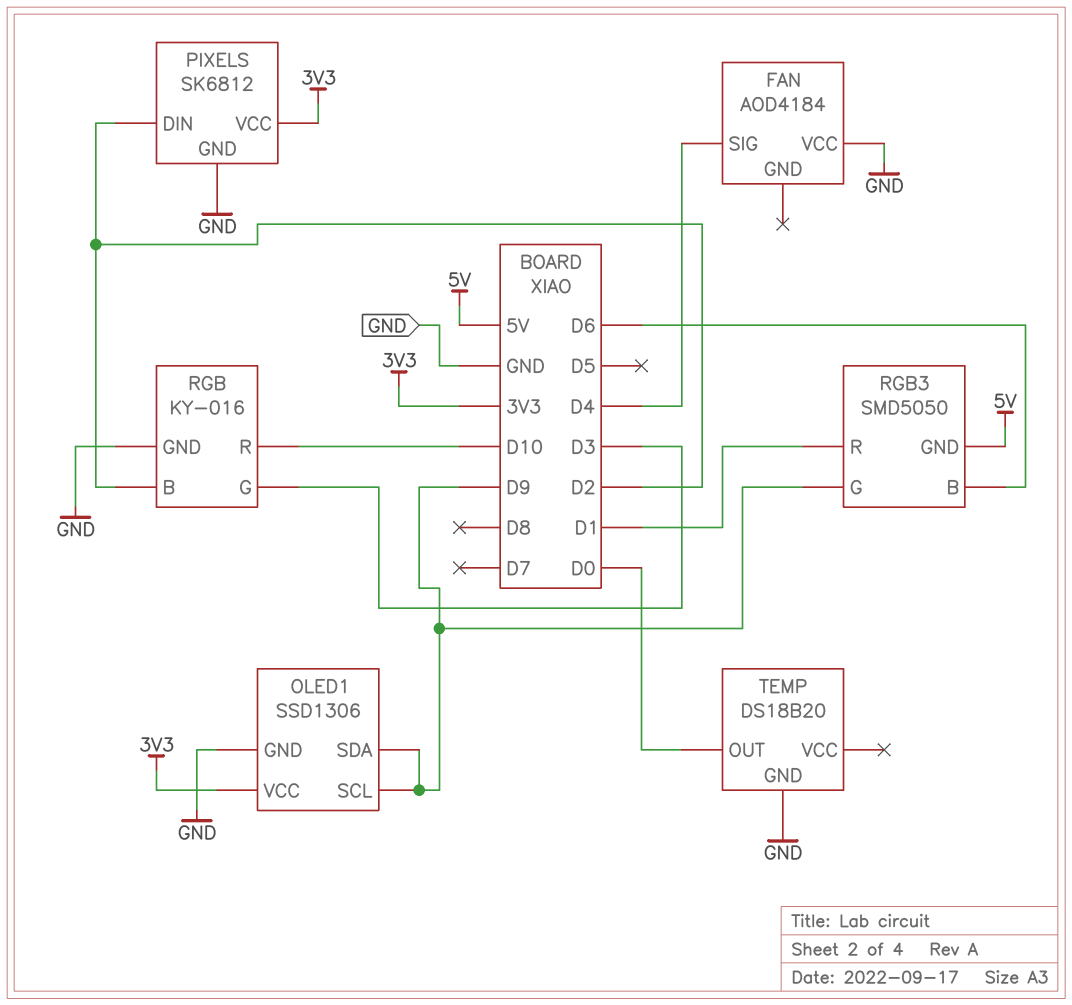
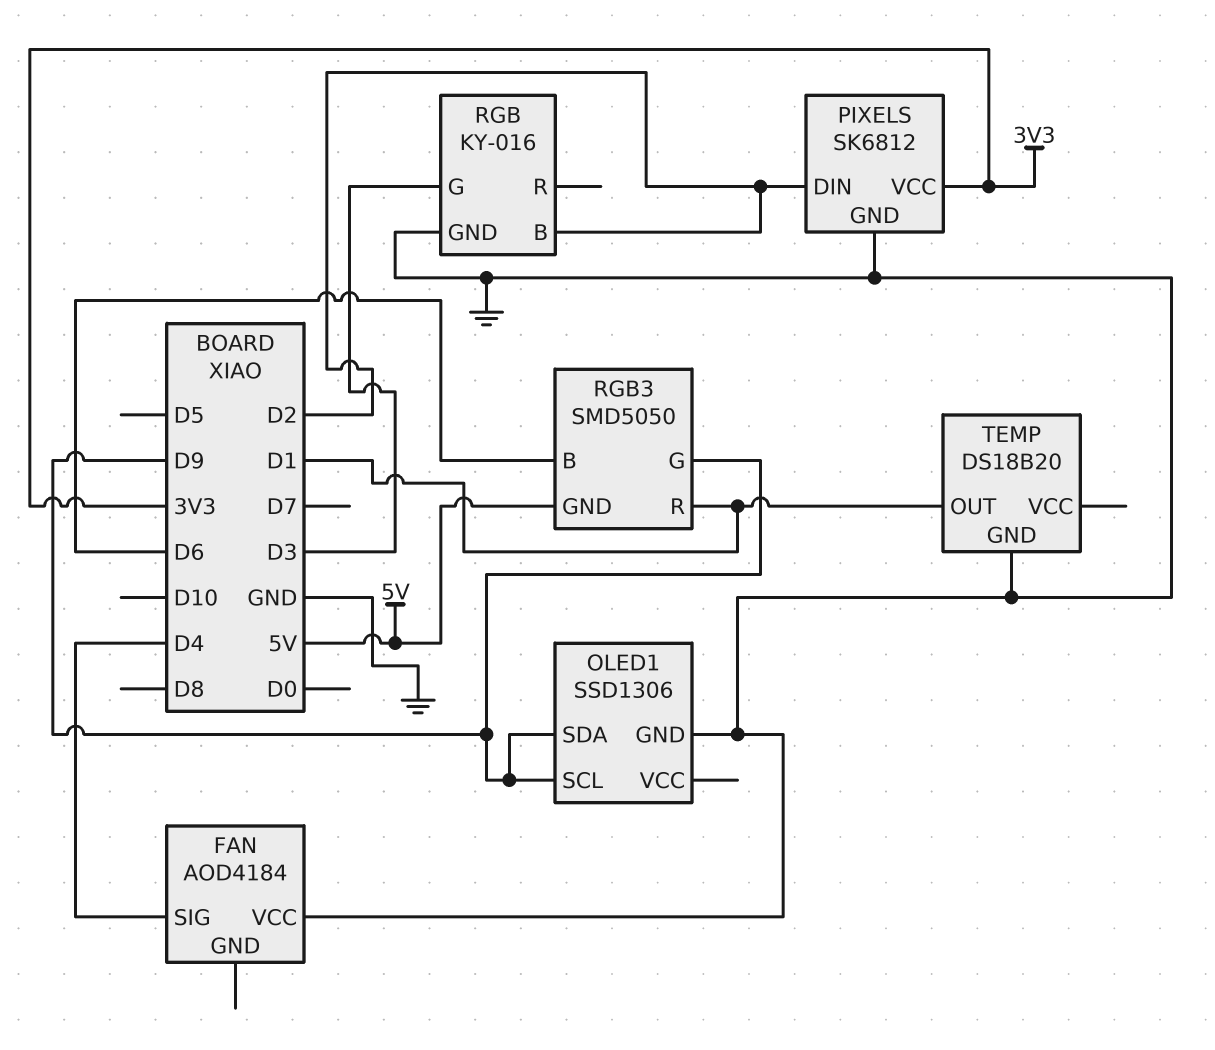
OLED1 pin VCC: 3V3 -> none
RGB pin R: D10 -> none
TEMP pin OUT: D0 -> D1

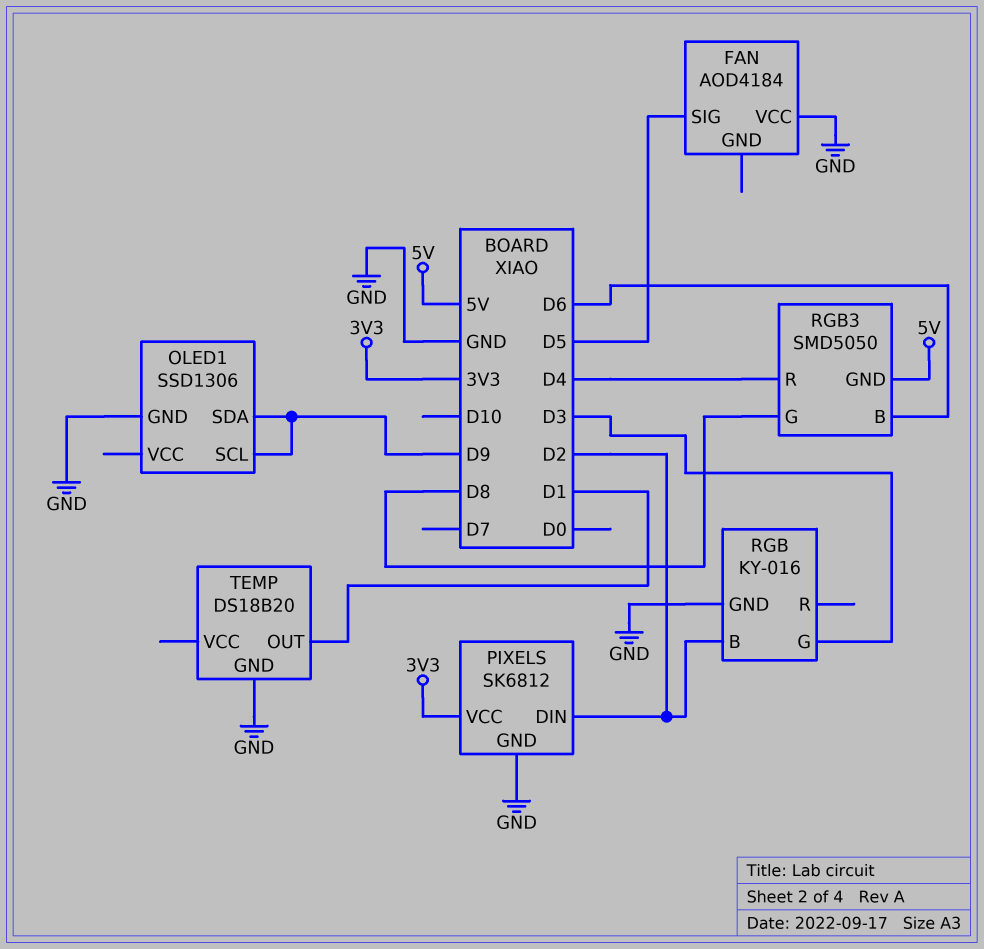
FAN pin SIG: D4 -> D5
RGB3 pin G: D9 -> D8
RGB3 pin R: D1 -> D4

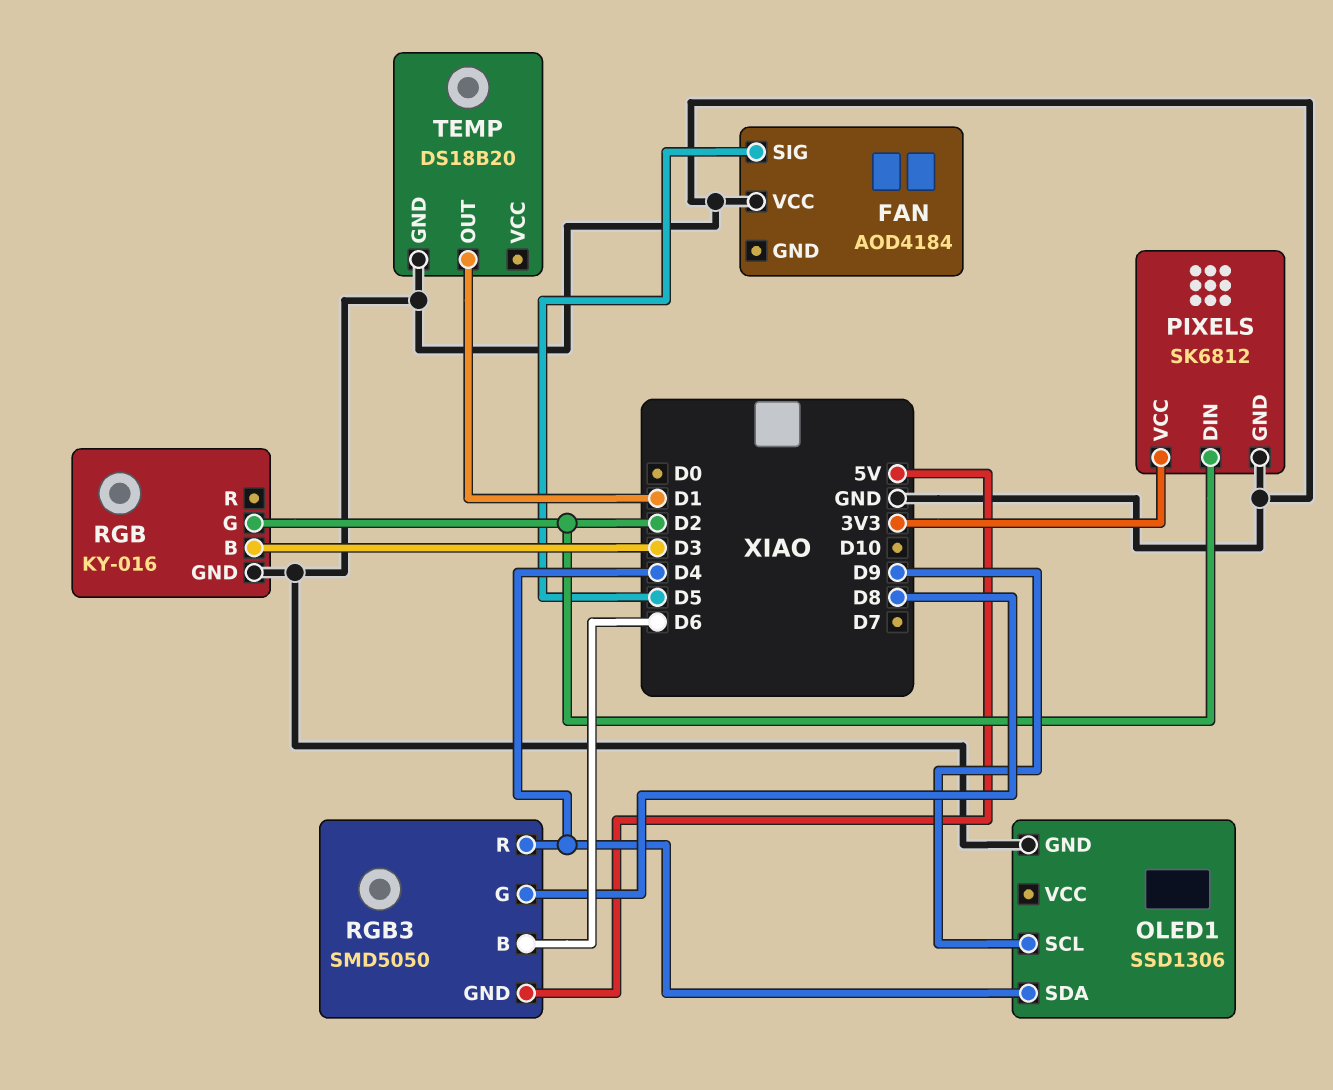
OLED1 pin SDA: D9 -> D4
RGB pin B: D2 -> D3
RGB pin G: D3 -> D2

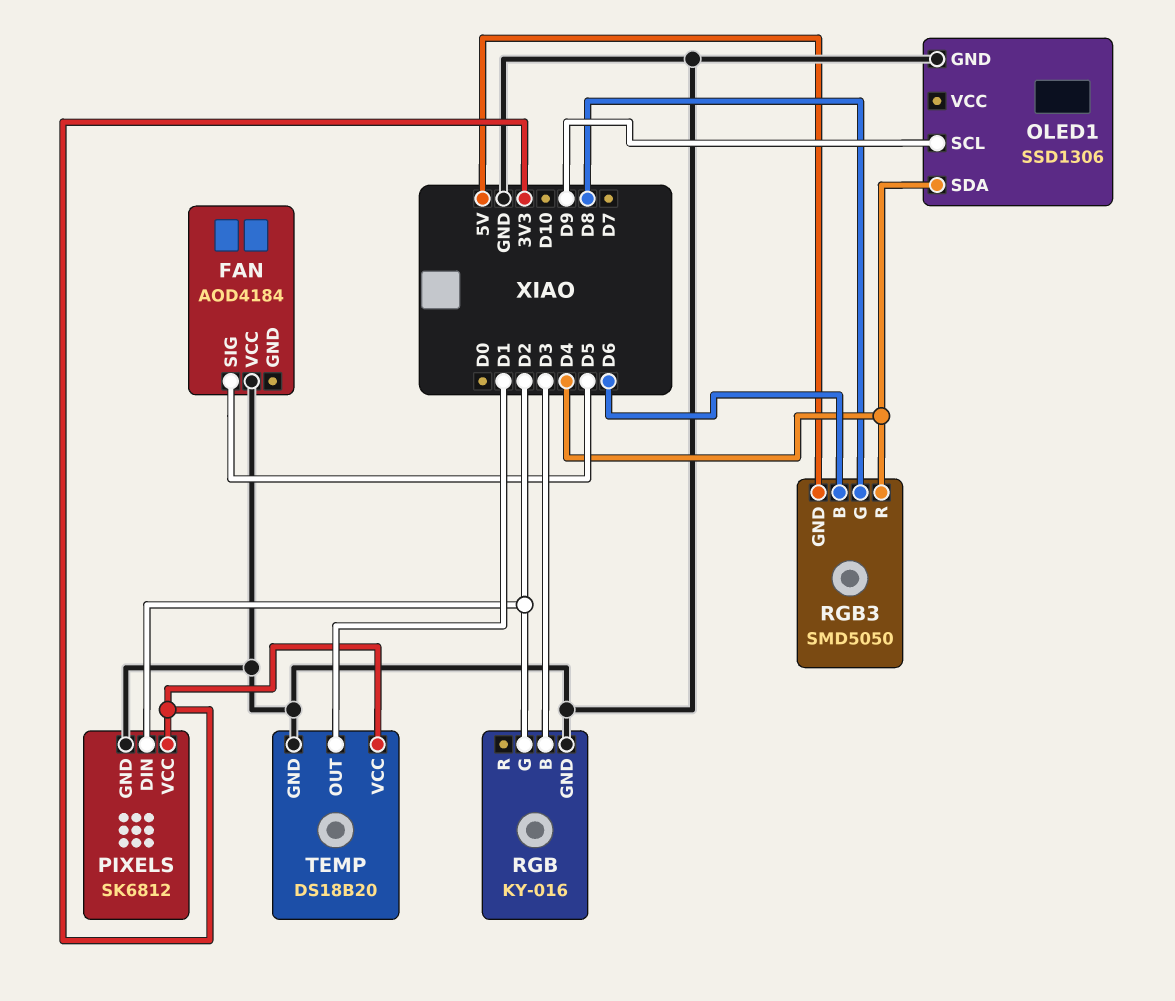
TEMP pin VCC: none -> 3V3

